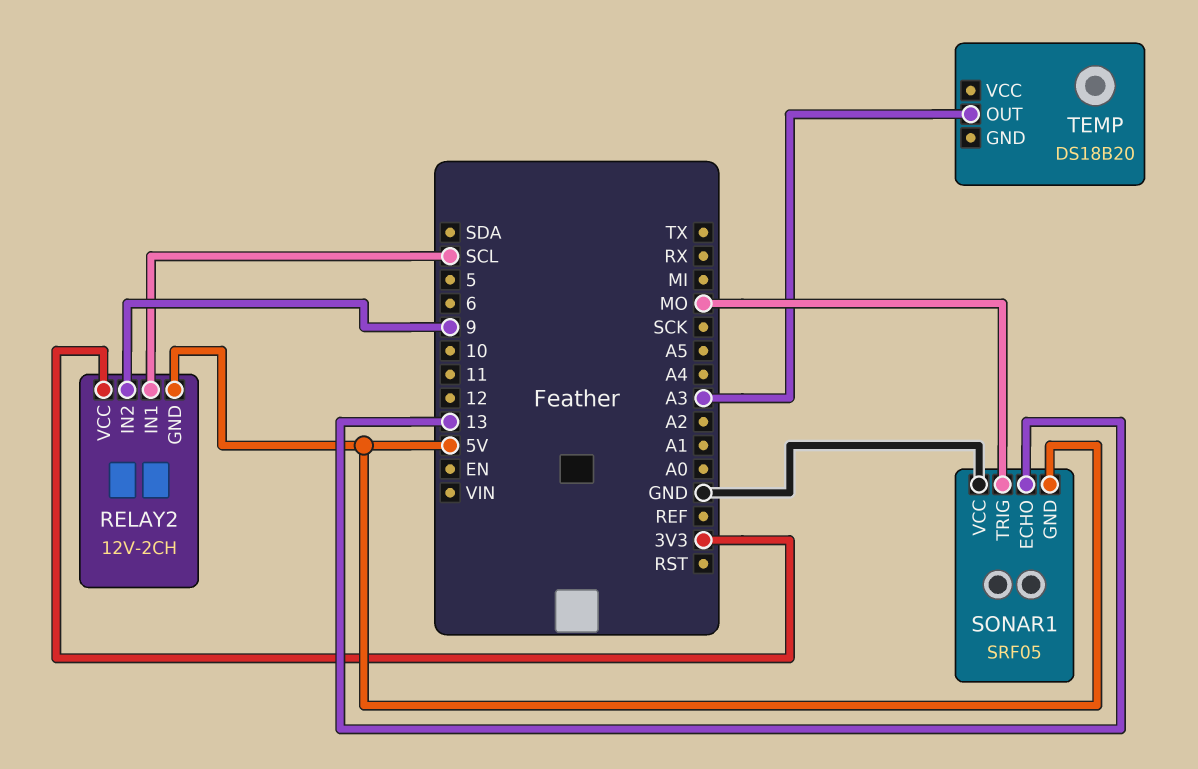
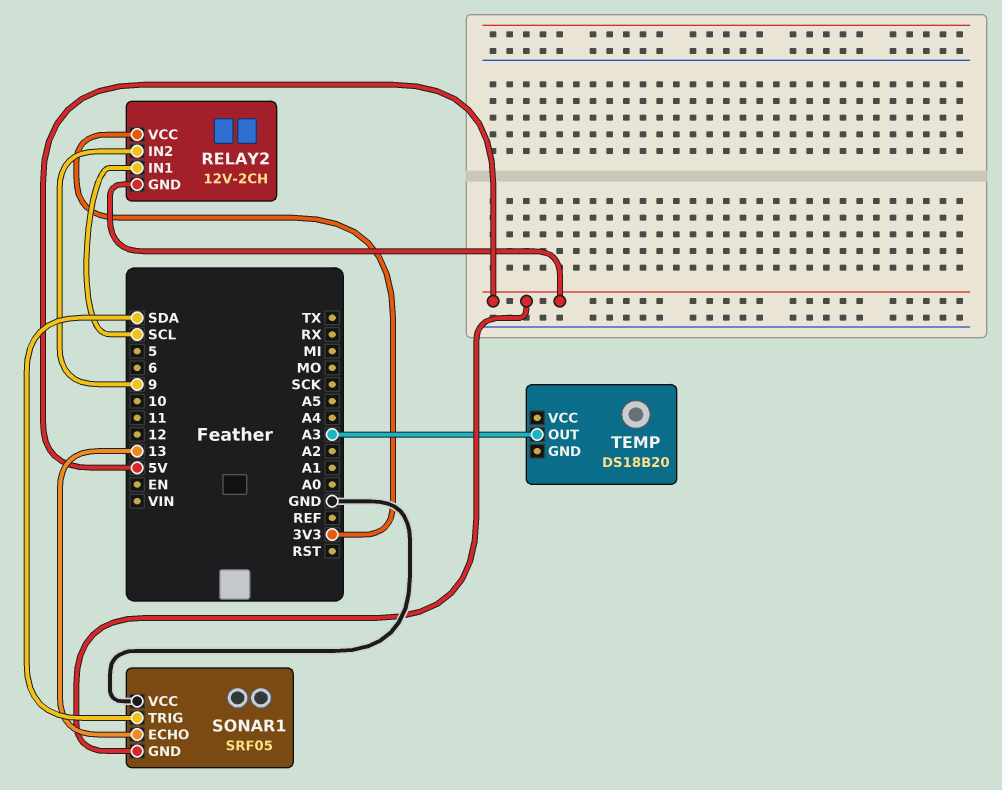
SONAR1 pin TRIG: MO -> SDA

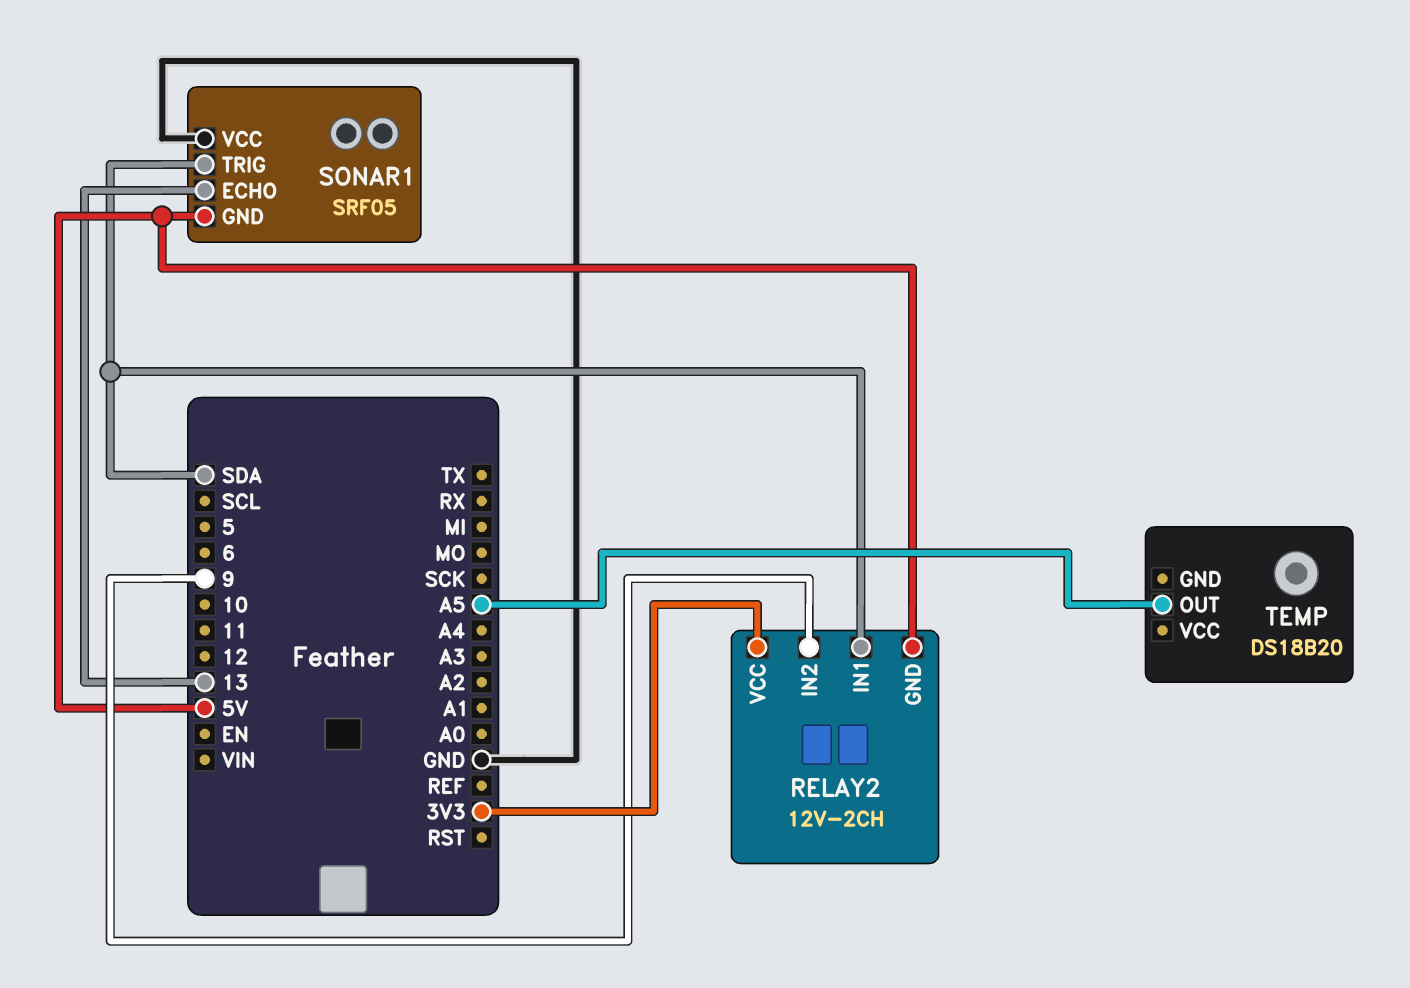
RELAY2 pin IN1: SCL -> SDA
TEMP pin OUT: A3 -> A5

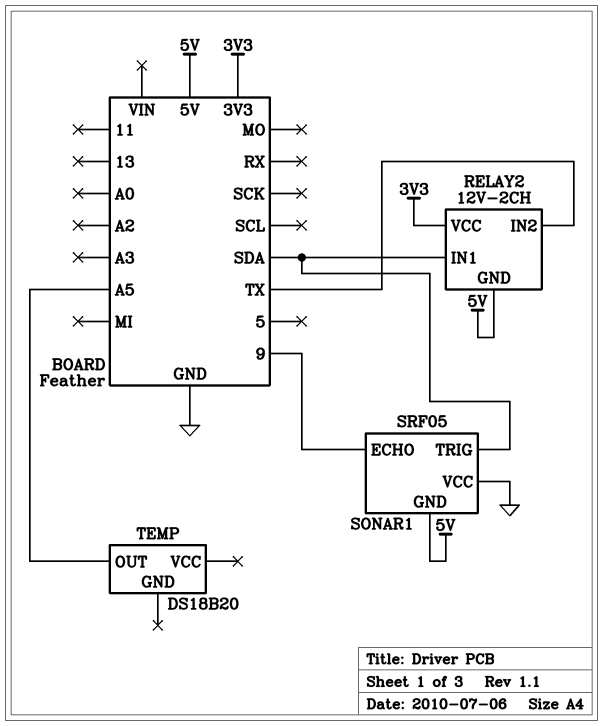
RELAY2 pin IN2: 9 -> TX
SONAR1 pin ECHO: 13 -> 9

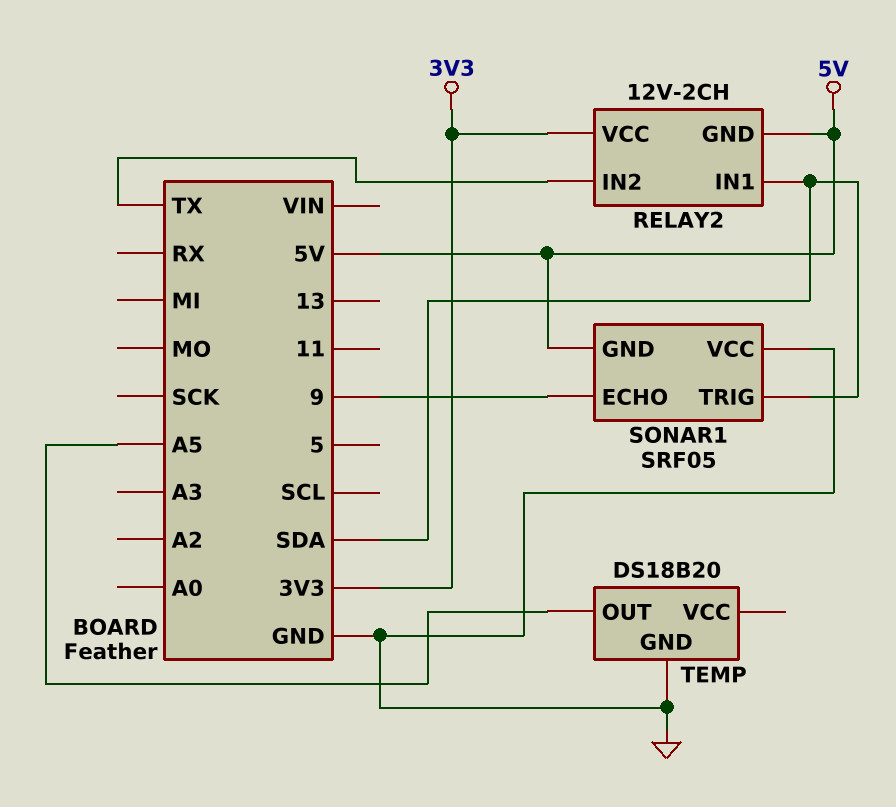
TEMP pin GND: none -> GND

